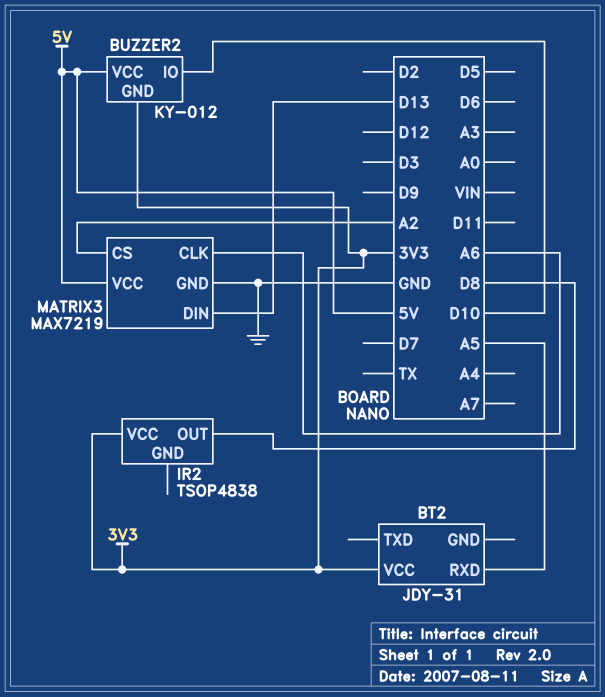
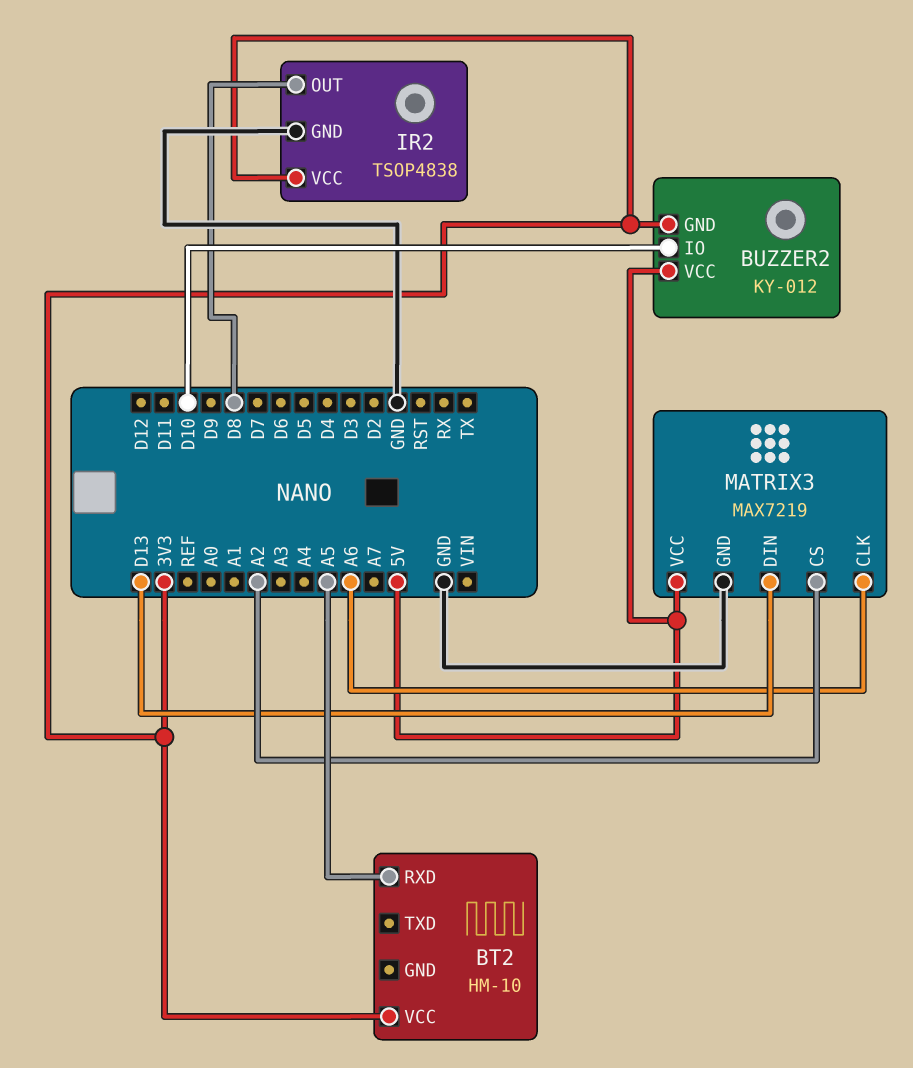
BT2: JDY-31 -> HM-10
IR2 pin GND: none -> GND

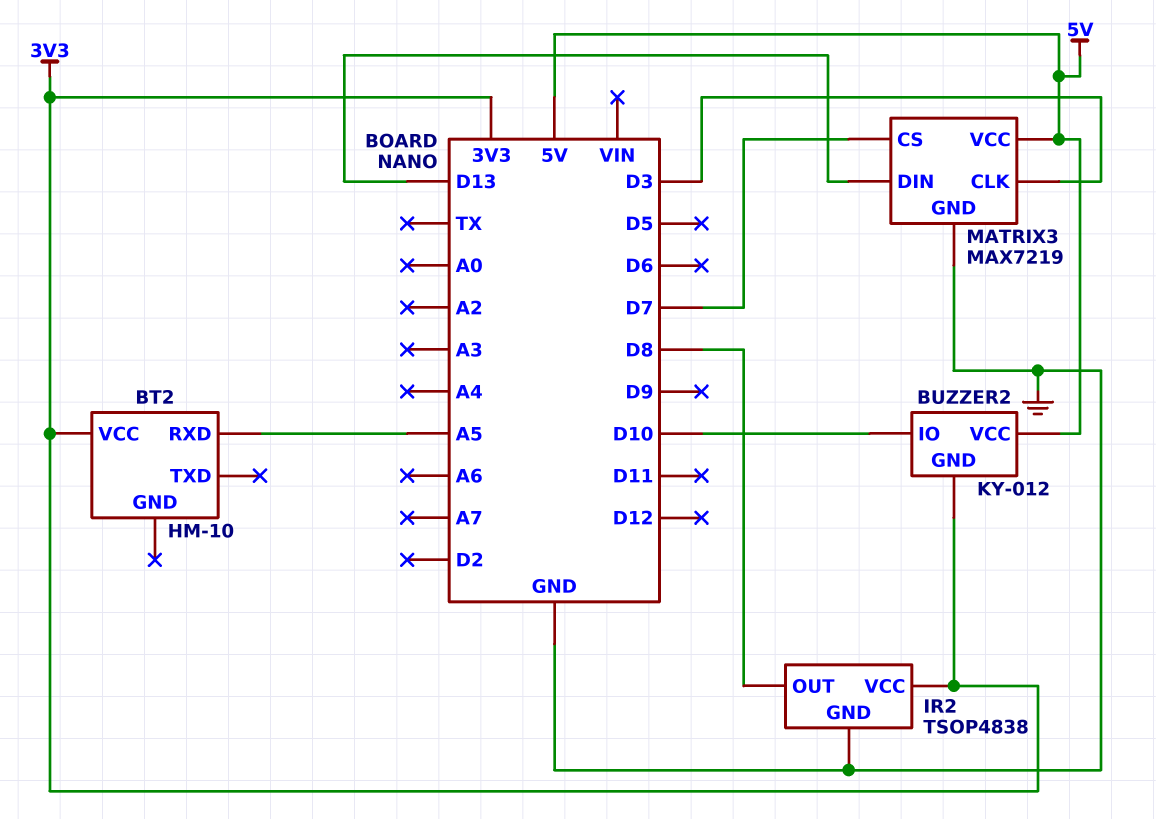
MATRIX3 pin CLK: A6 -> D3
MATRIX3 pin CS: A2 -> D7

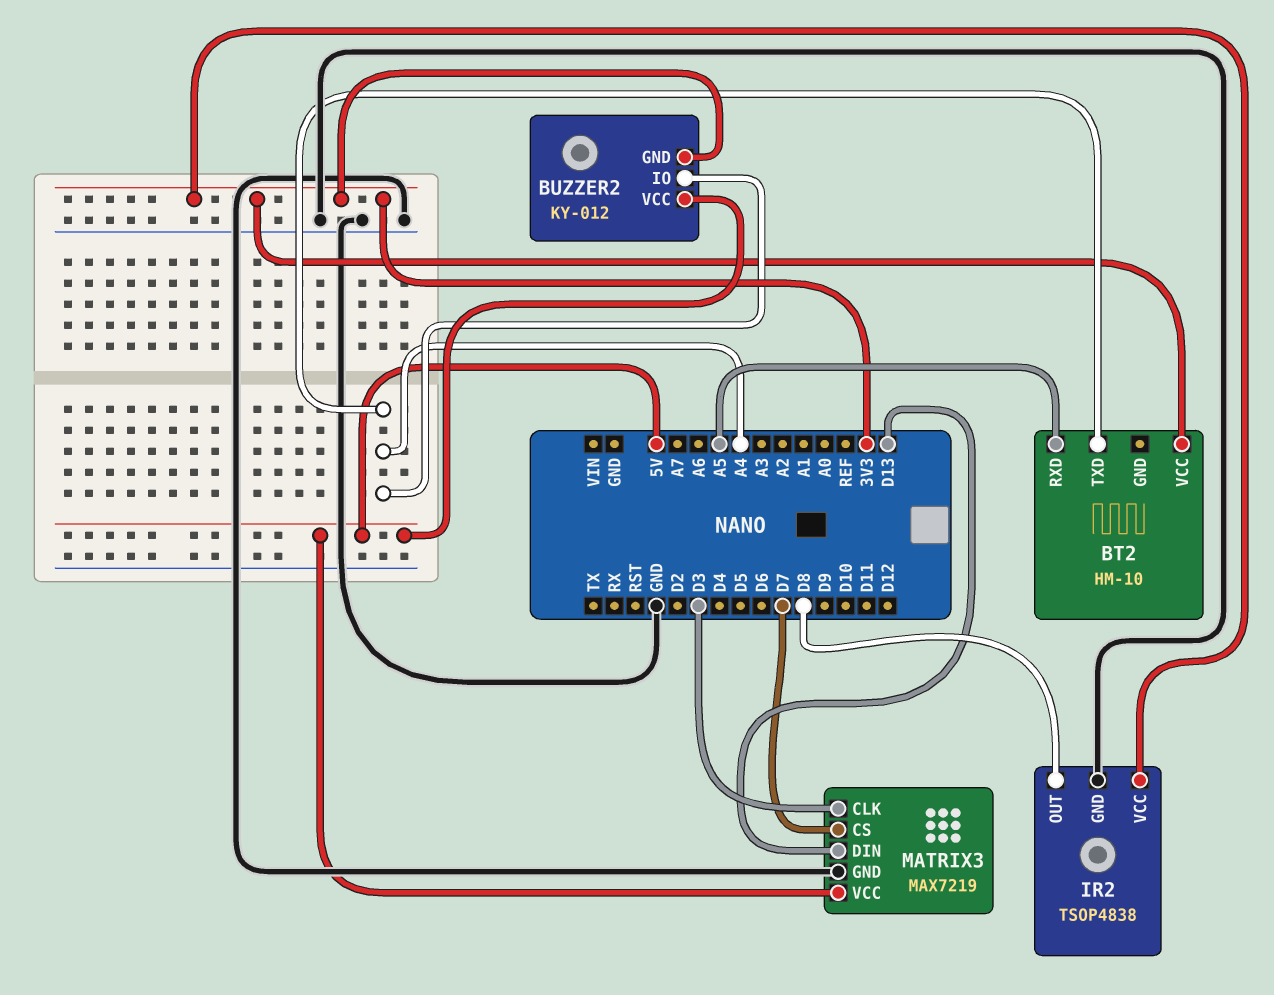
BT2 pin TXD: none -> A4
BUZZER2 pin IO: D10 -> A4

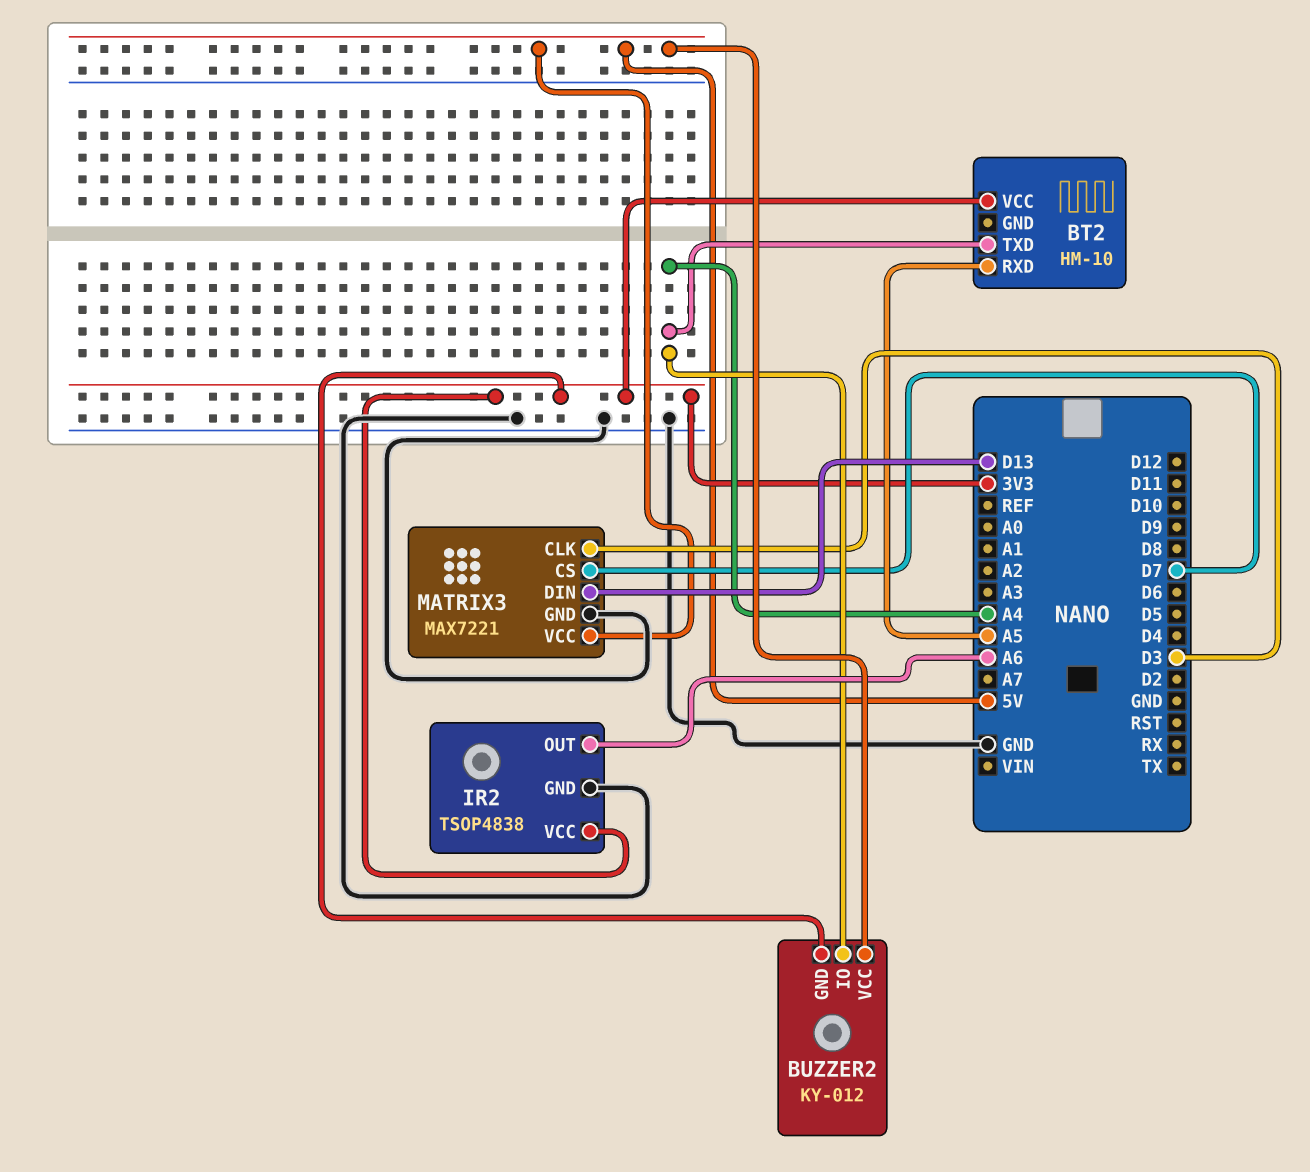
IR2 pin OUT: D8 -> A6
MATRIX3: MAX7219 -> MAX7221

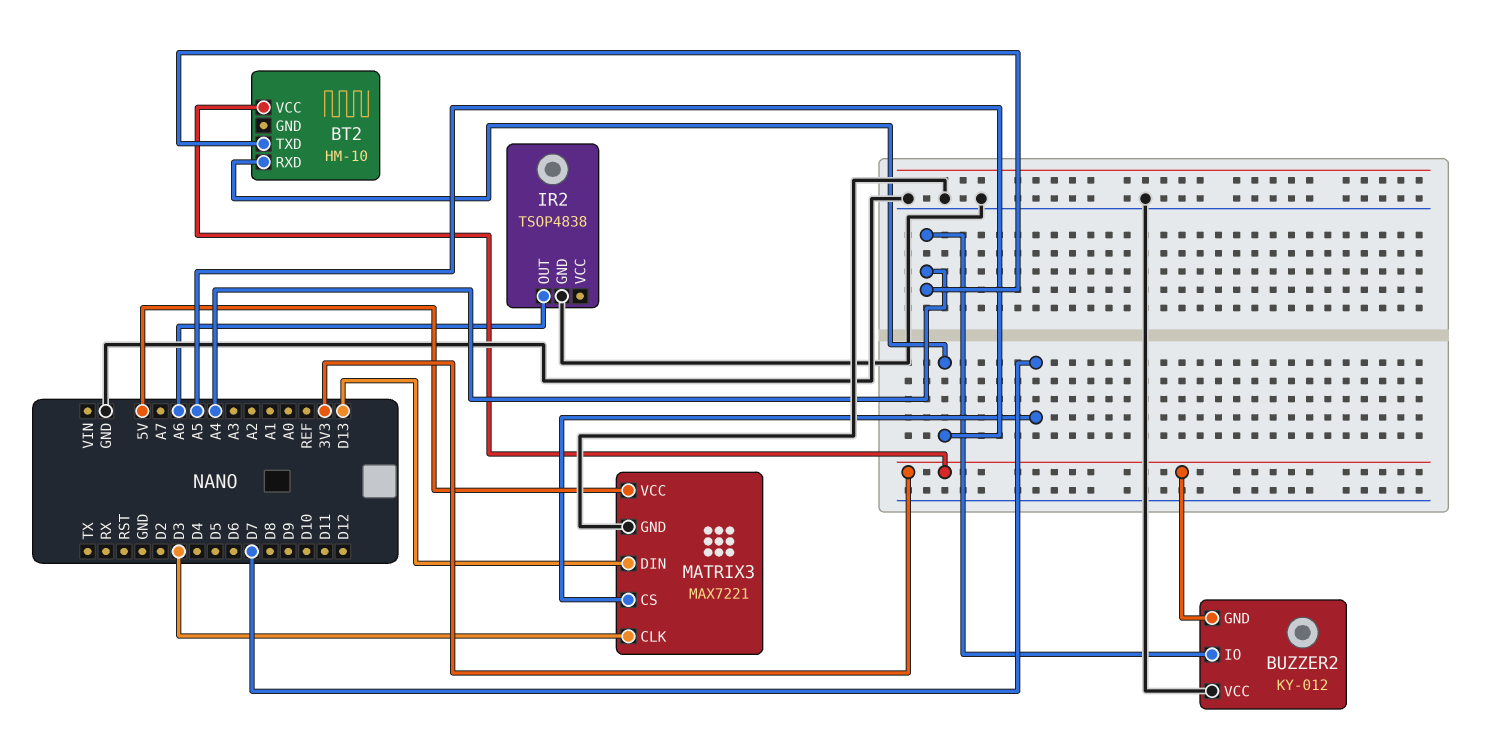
BUZZER2 pin VCC: 5V -> GND
IR2 pin VCC: 3V3 -> none

